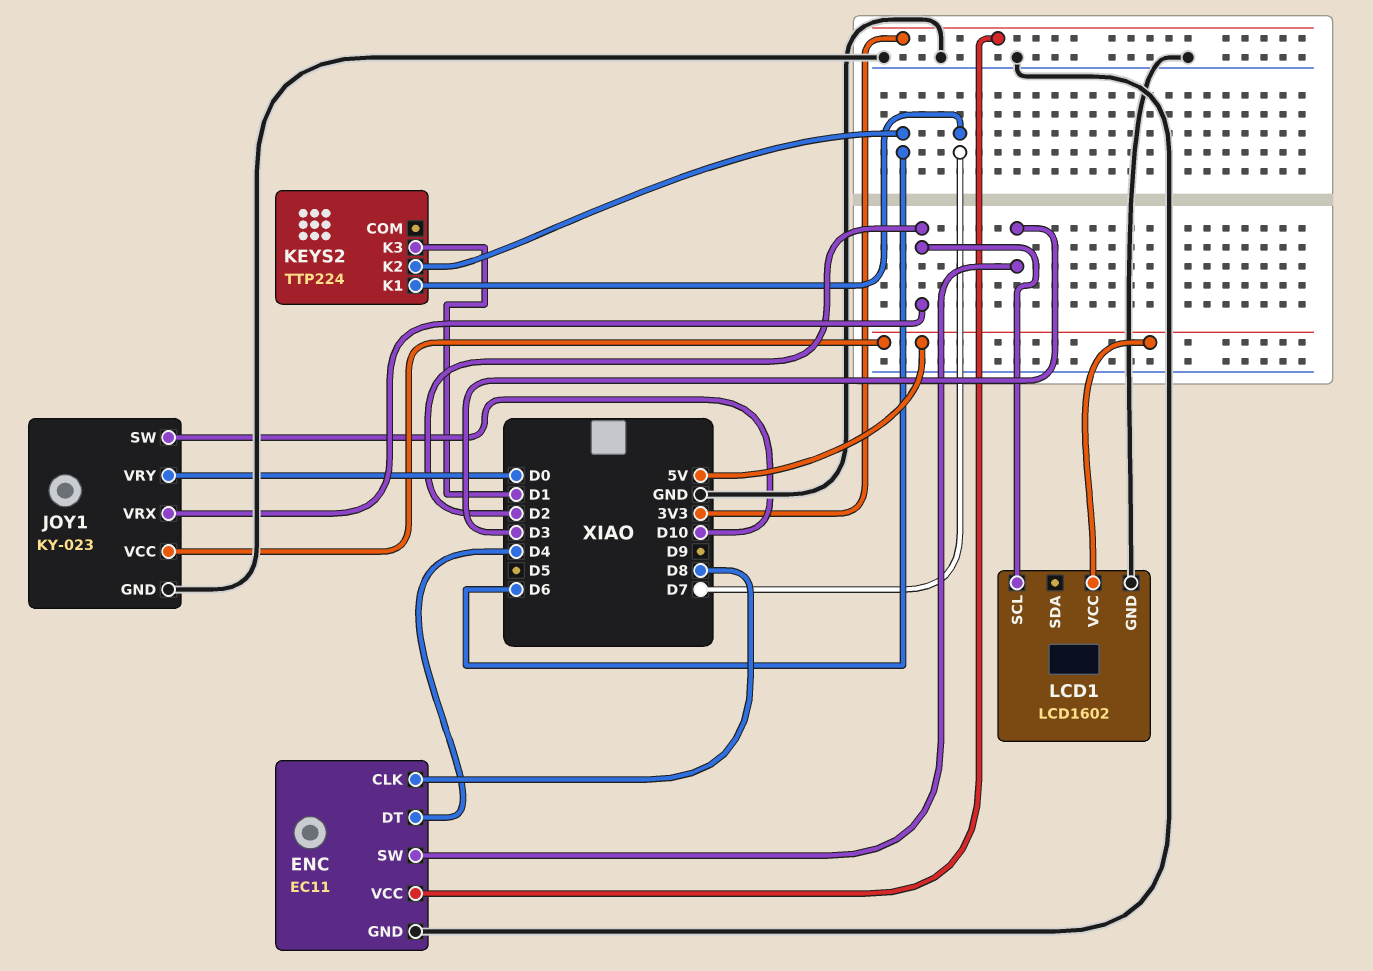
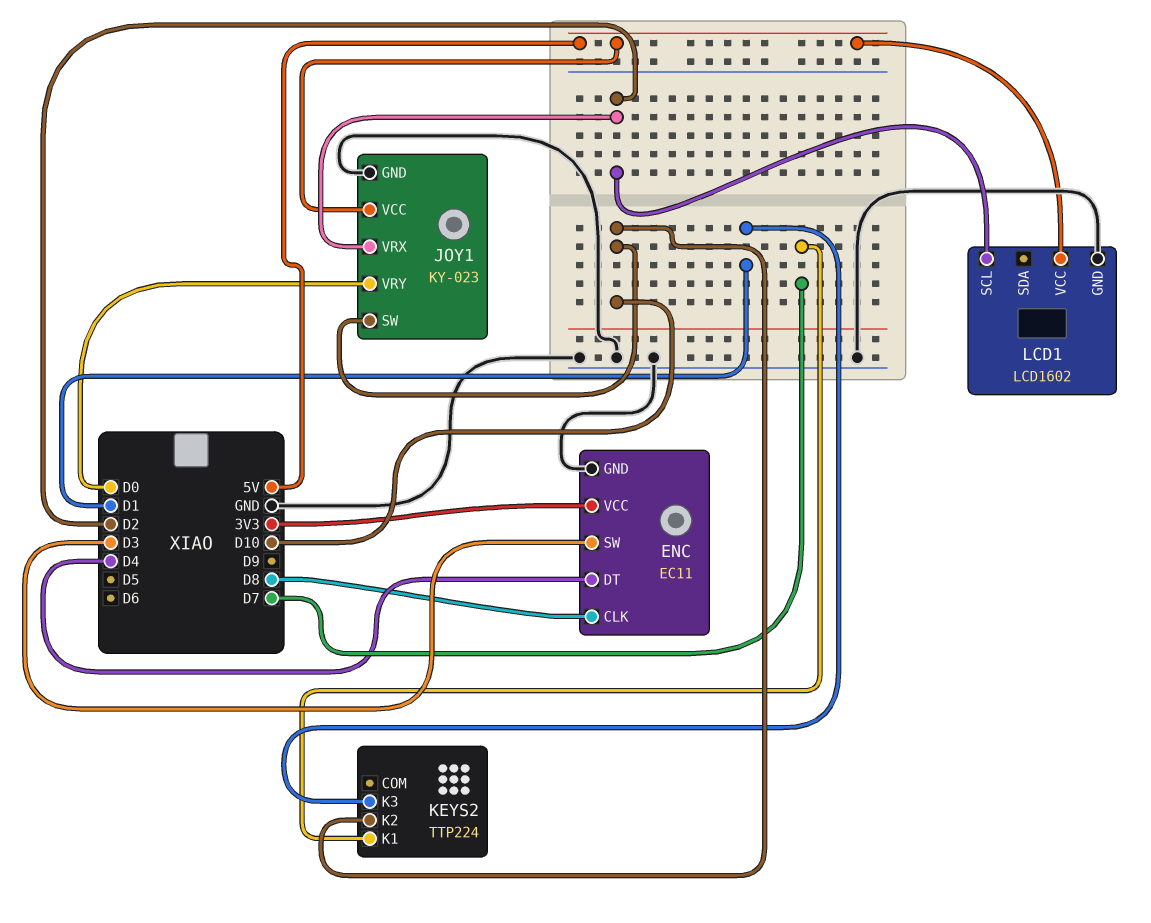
KEYS2 pin K2: D6 -> D10

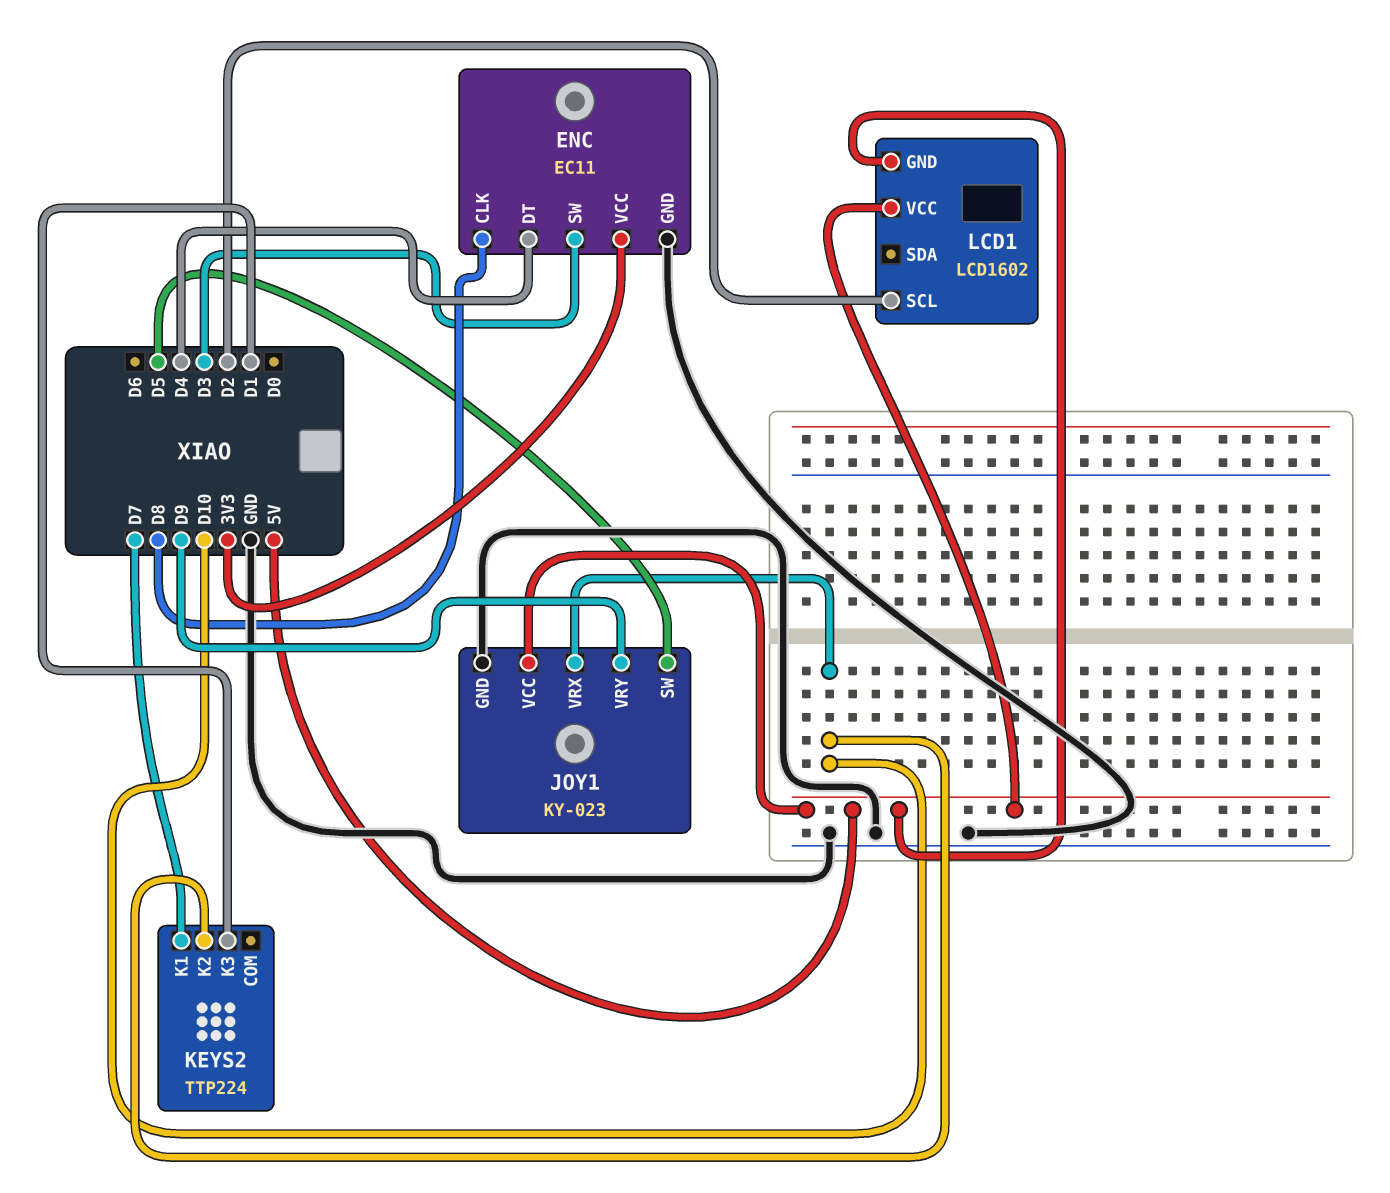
JOY1 pin SW: D10 -> D5
JOY1 pin VRX: D2 -> D10
JOY1 pin VRY: D0 -> D9
LCD1 pin GND: GND -> 5V

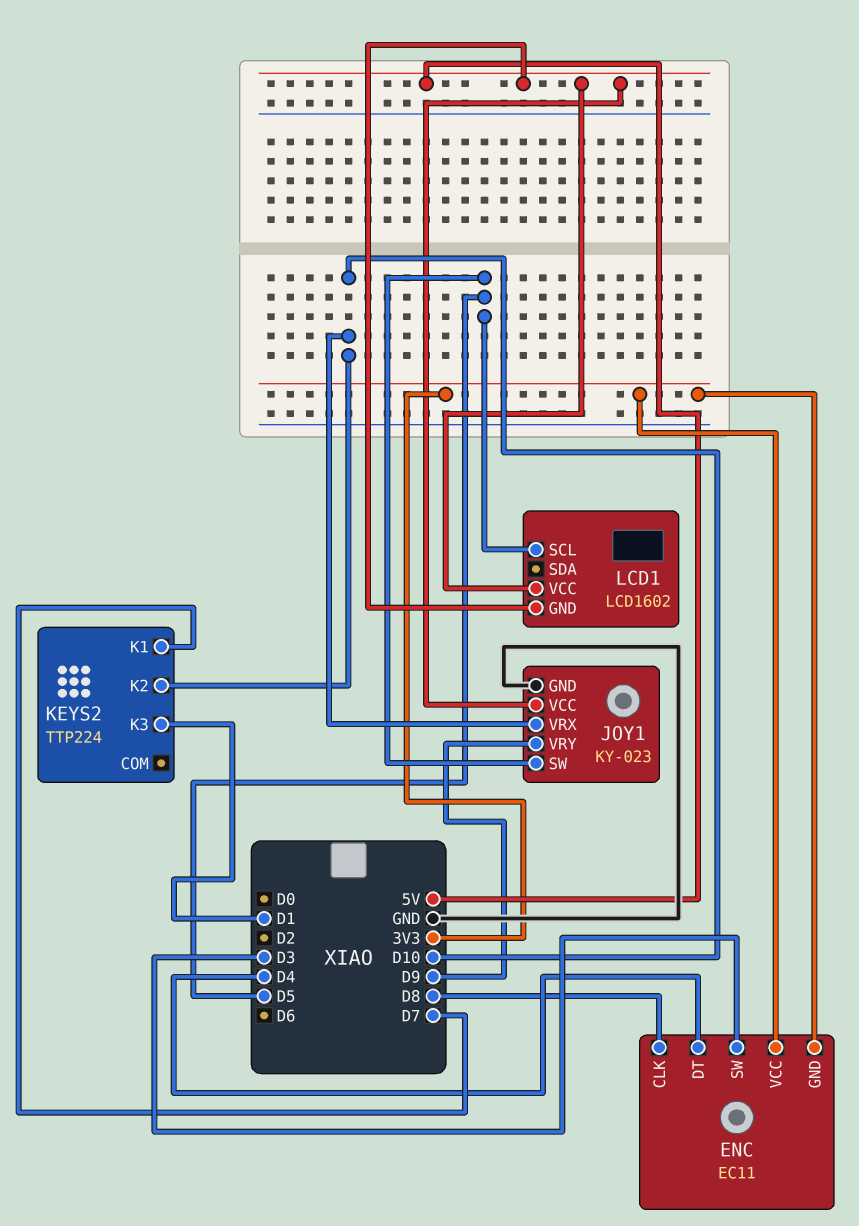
ENC pin GND: GND -> 3V3
LCD1 pin SCL: D2 -> D5

